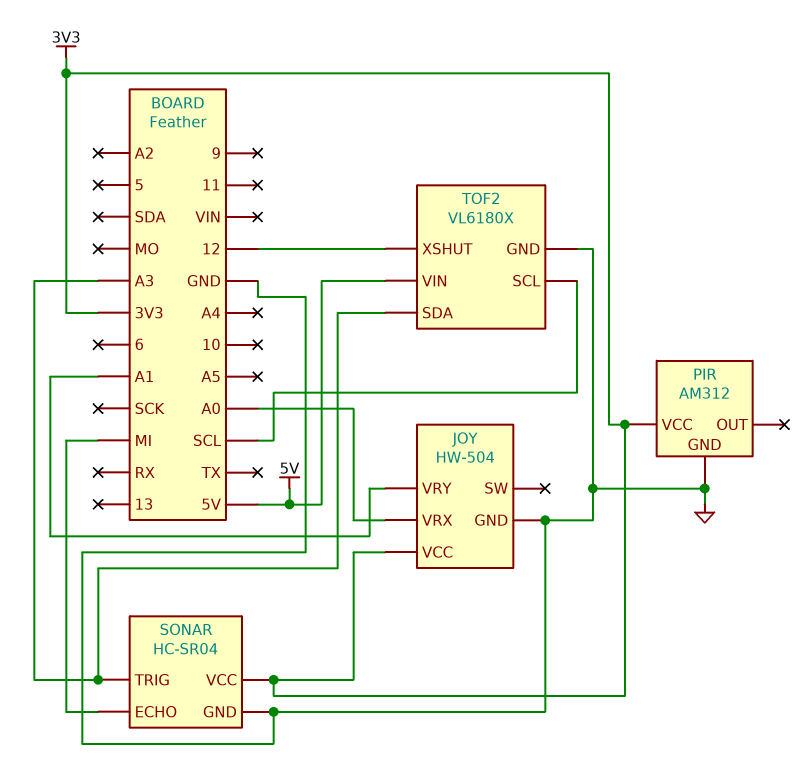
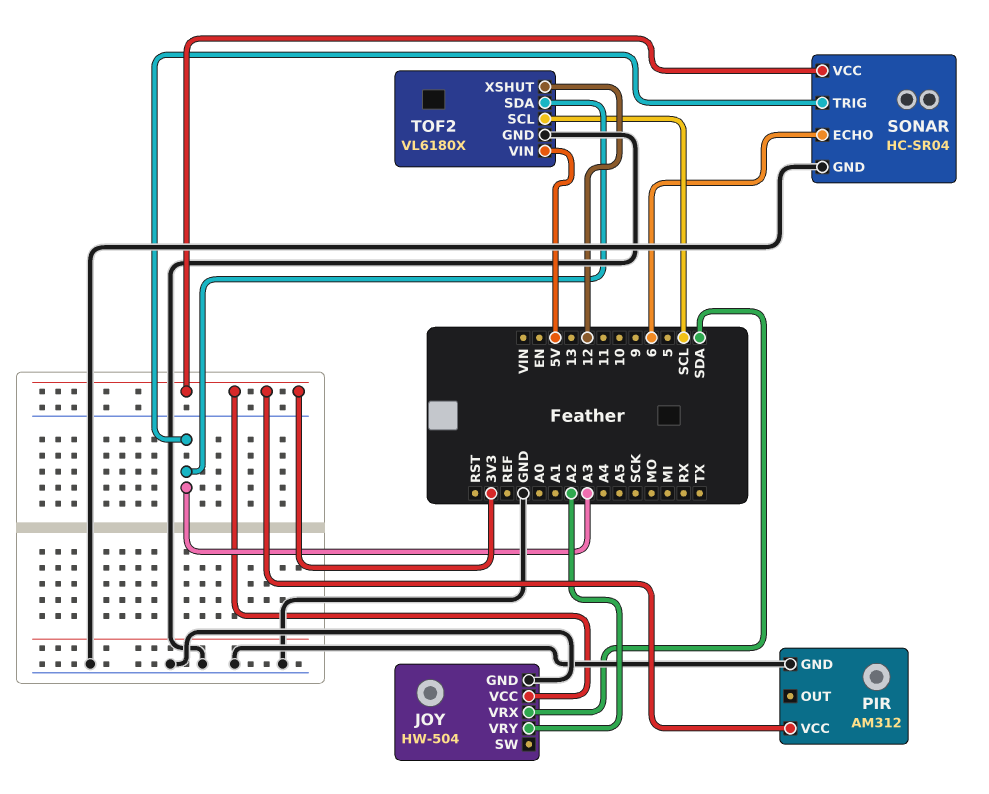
JOY pin VRX: A0 -> SDA
JOY pin VRY: A1 -> A2
SONAR pin ECHO: MI -> 6

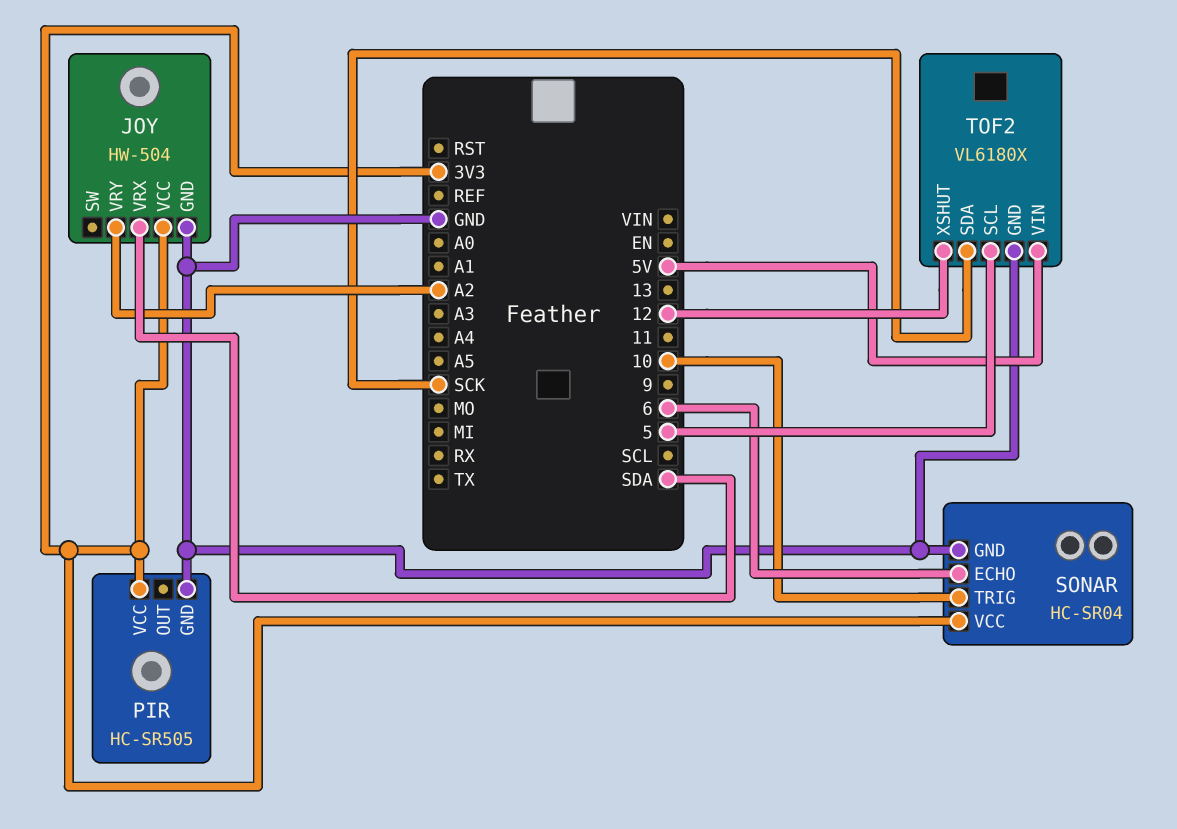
PIR: AM312 -> HC-SR505
SONAR pin TRIG: A3 -> 10
TOF2 pin SCL: SCL -> 5
TOF2 pin SDA: A3 -> SCK

